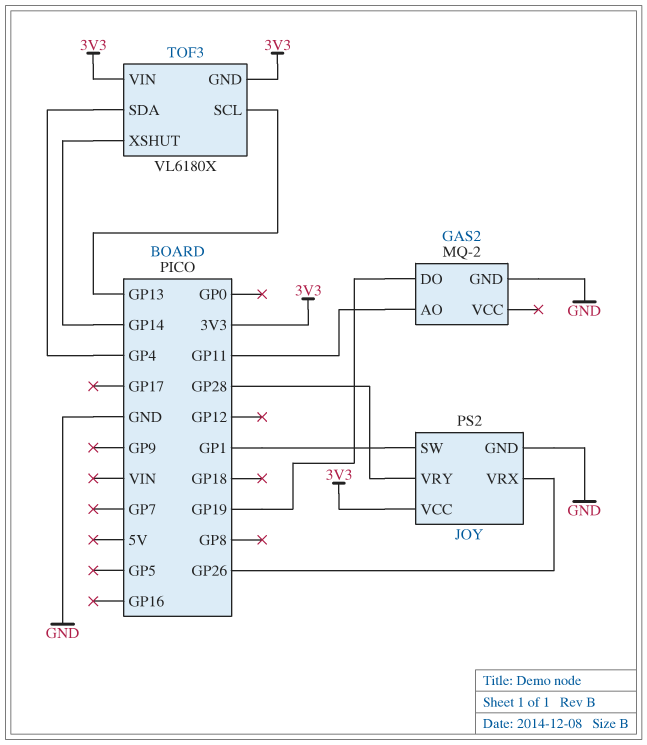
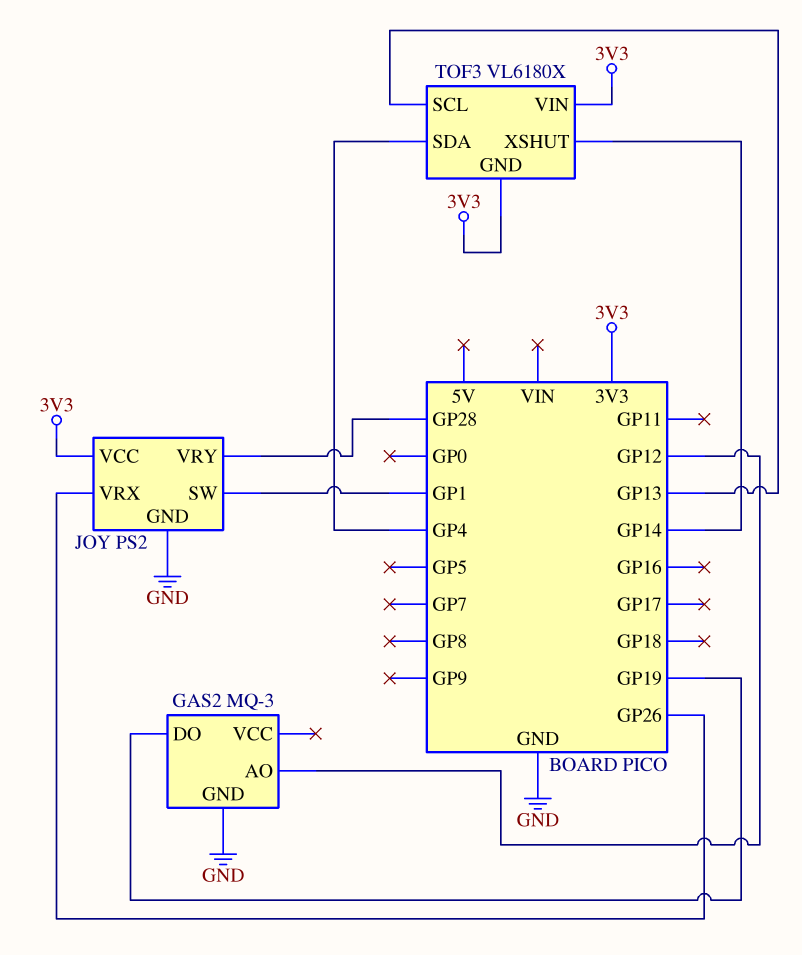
GAS2: MQ-2 -> MQ-3
GAS2 pin AO: GP11 -> GP12

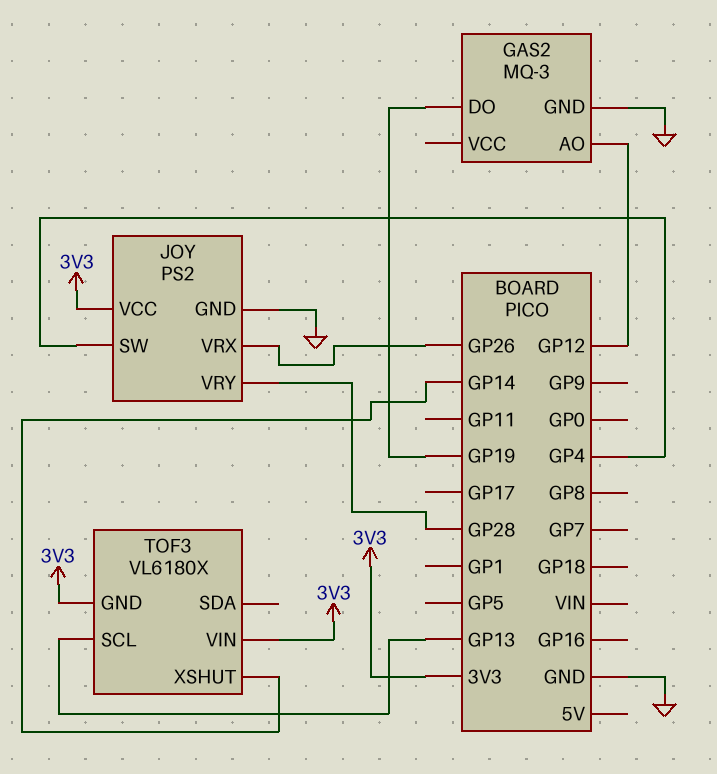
JOY pin SW: GP1 -> GP4
TOF3 pin SDA: GP4 -> none

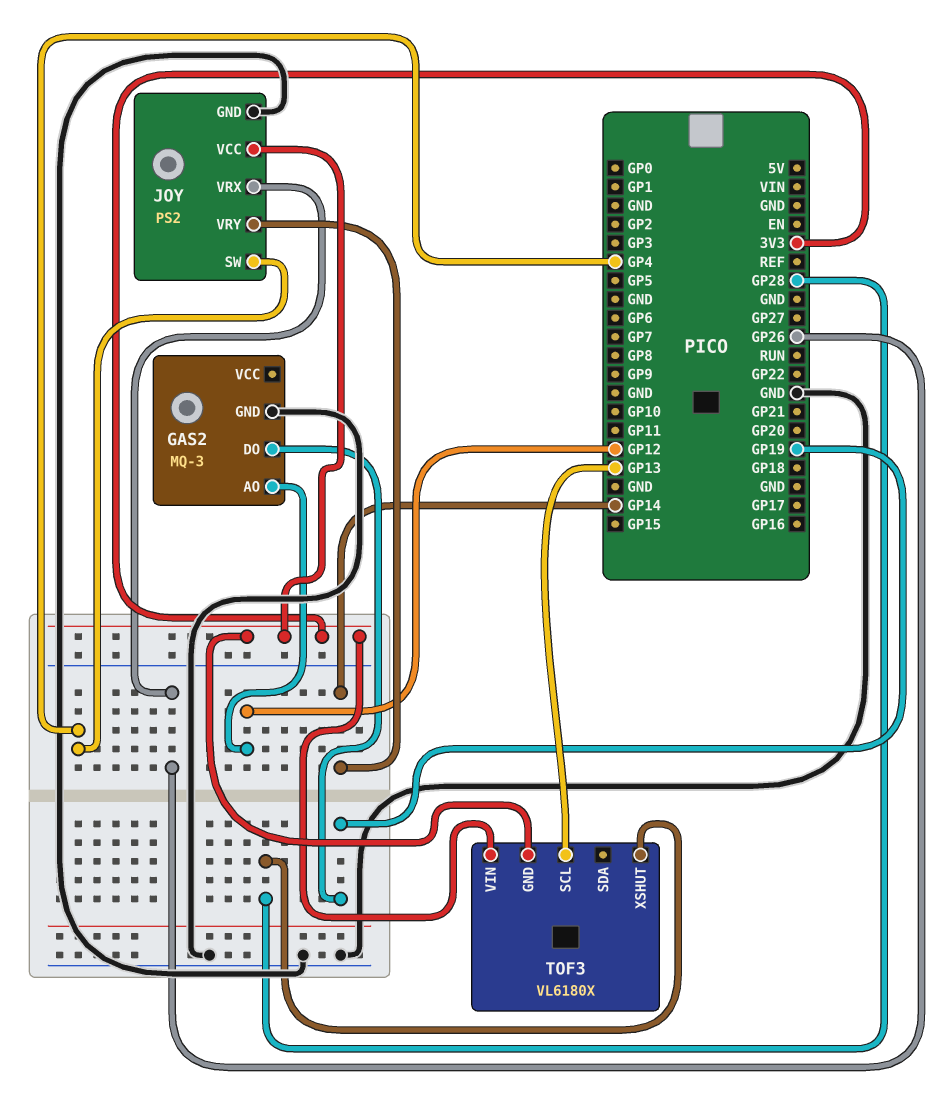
JOY pin VRY: GP28 -> GP14
TOF3 pin XSHUT: GP14 -> GP28

